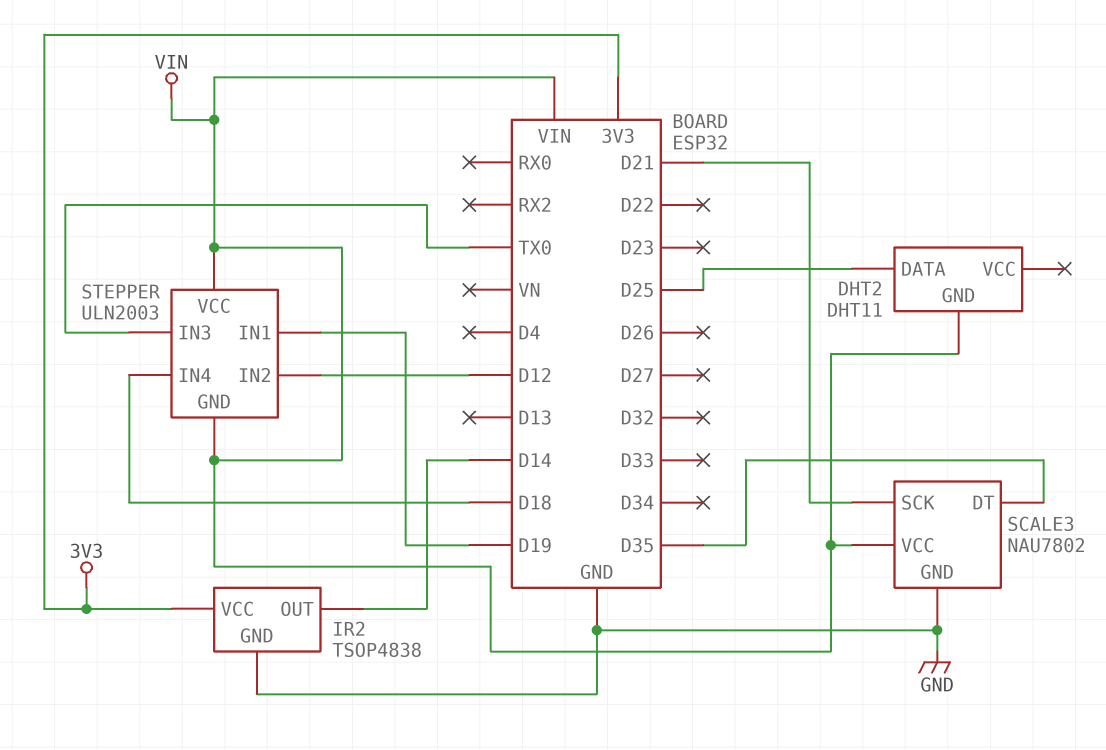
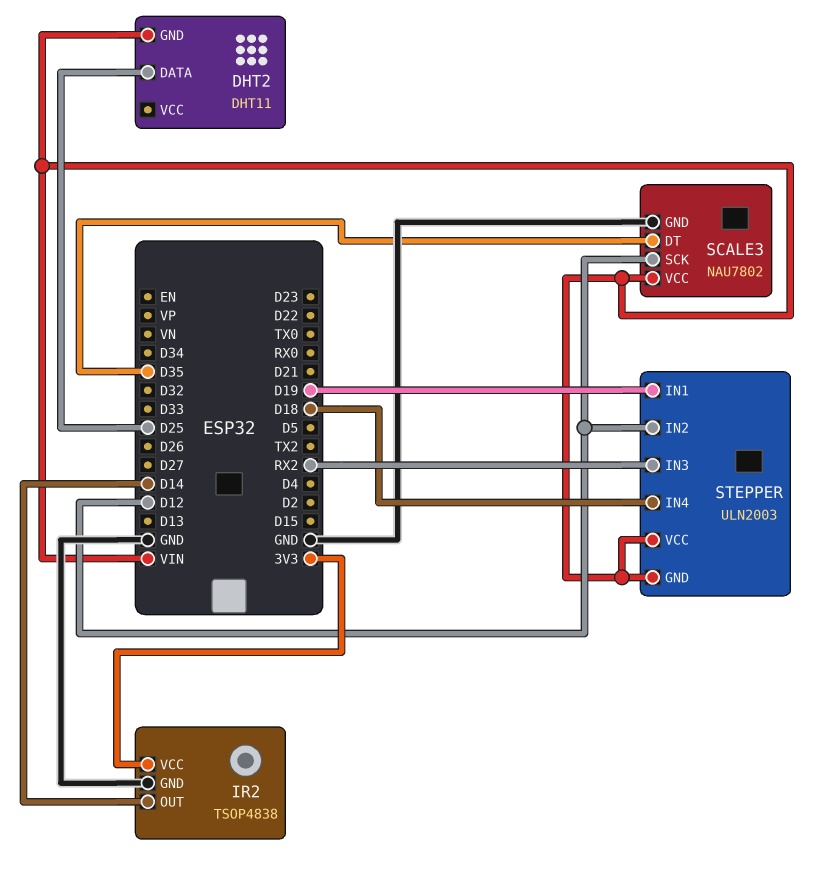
SCALE3 pin SCK: D21 -> D12
STEPPER pin IN3: TX0 -> RX2

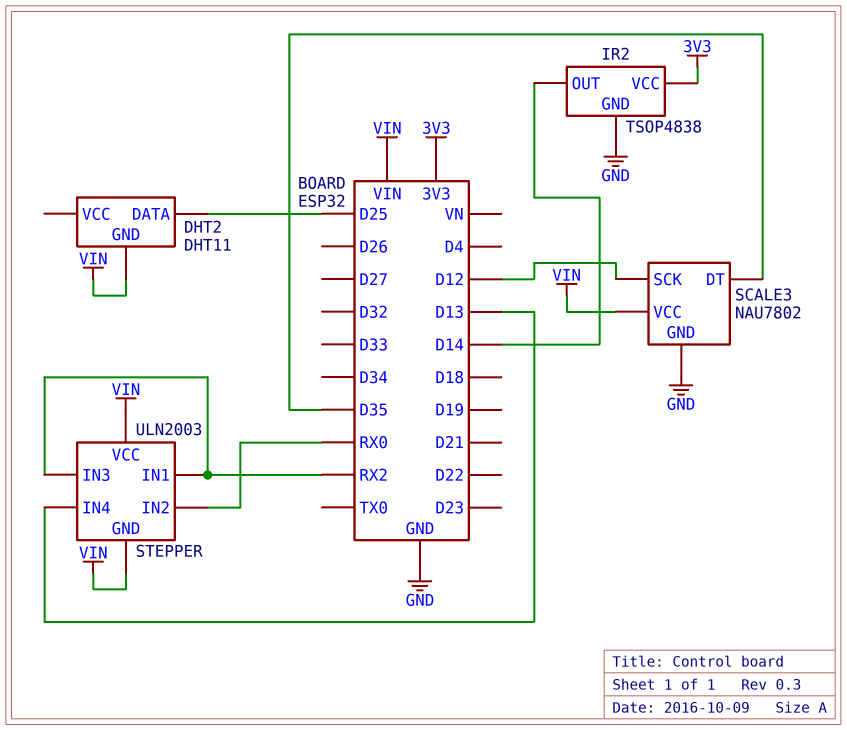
STEPPER pin IN1: D19 -> RX2
STEPPER pin IN2: D12 -> RX0
STEPPER pin IN4: D18 -> D13

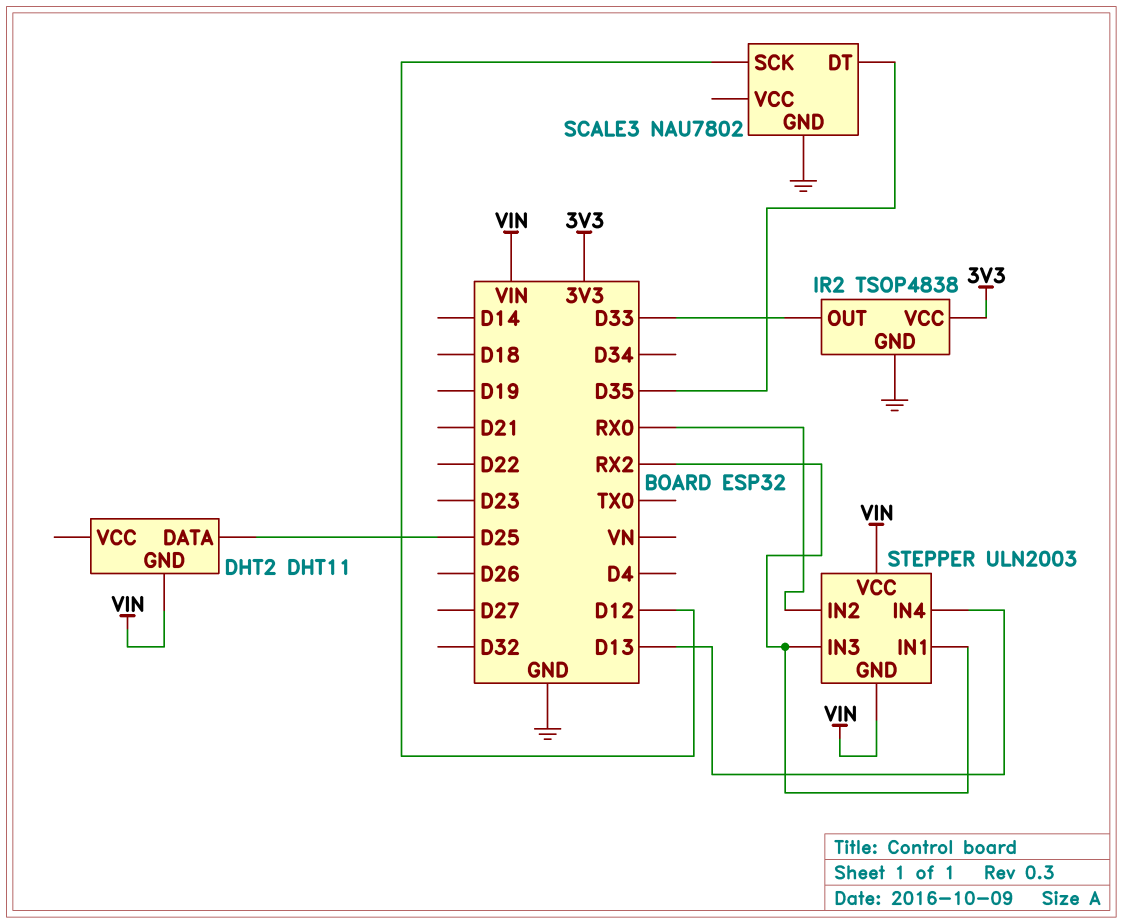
IR2 pin OUT: D14 -> D33
SCALE3 pin VCC: VIN -> none

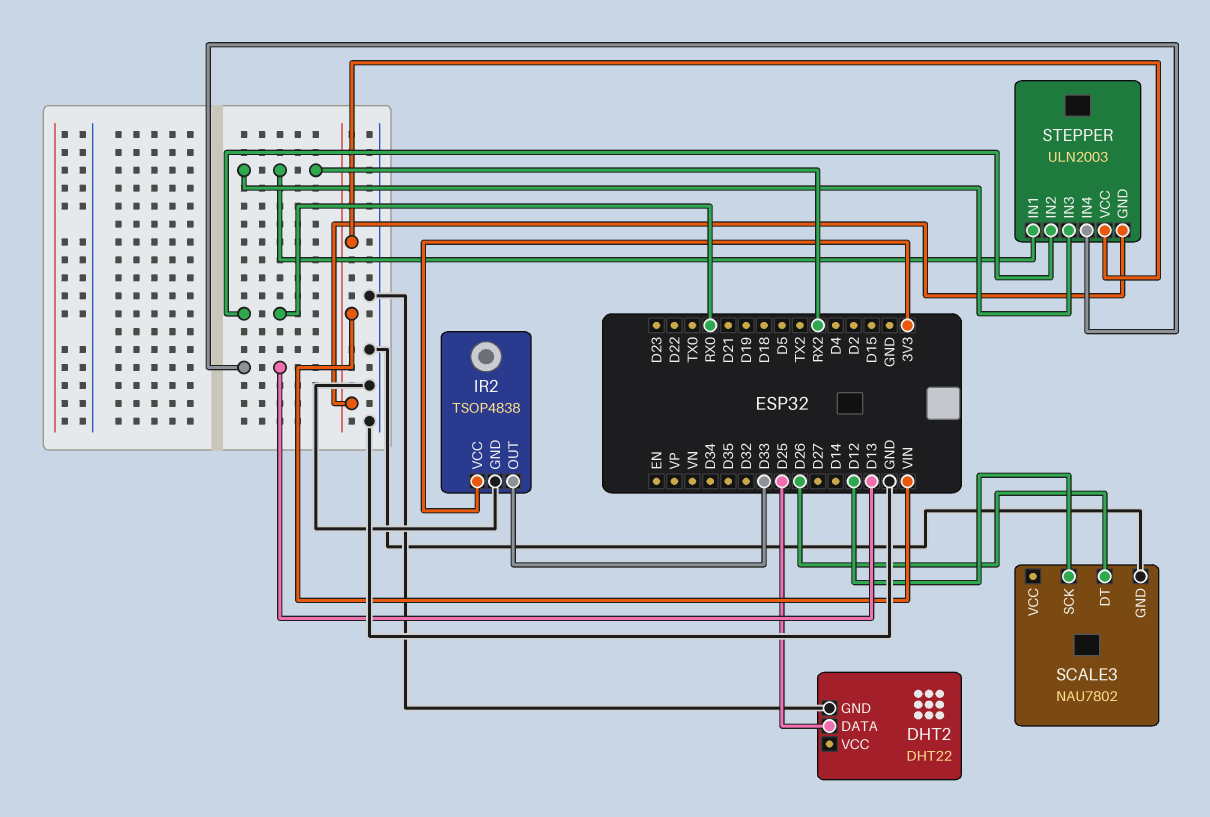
DHT2: DHT11 -> DHT22
DHT2 pin GND: VIN -> GND
SCALE3 pin DT: D35 -> D26

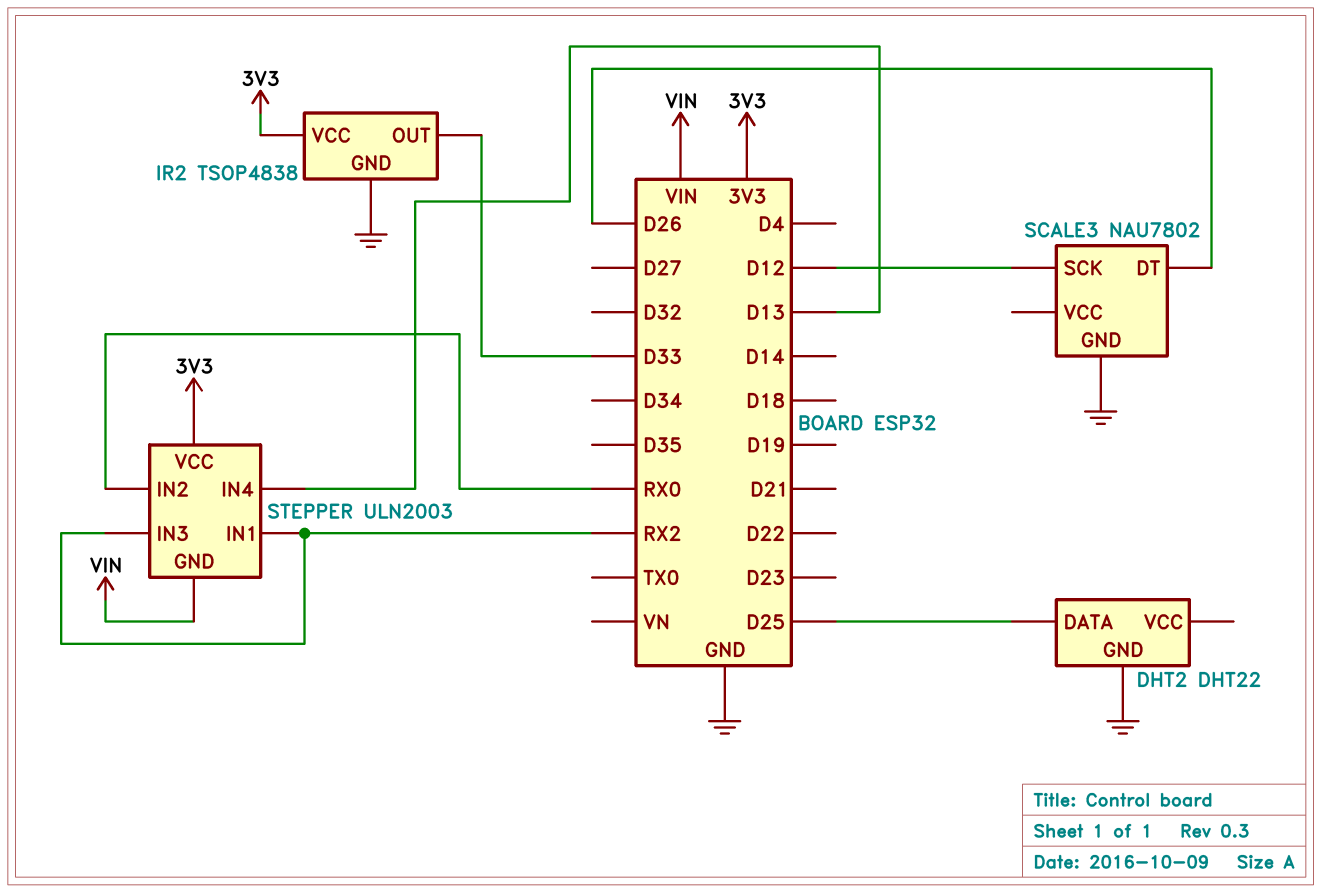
STEPPER pin VCC: VIN -> 3V3

